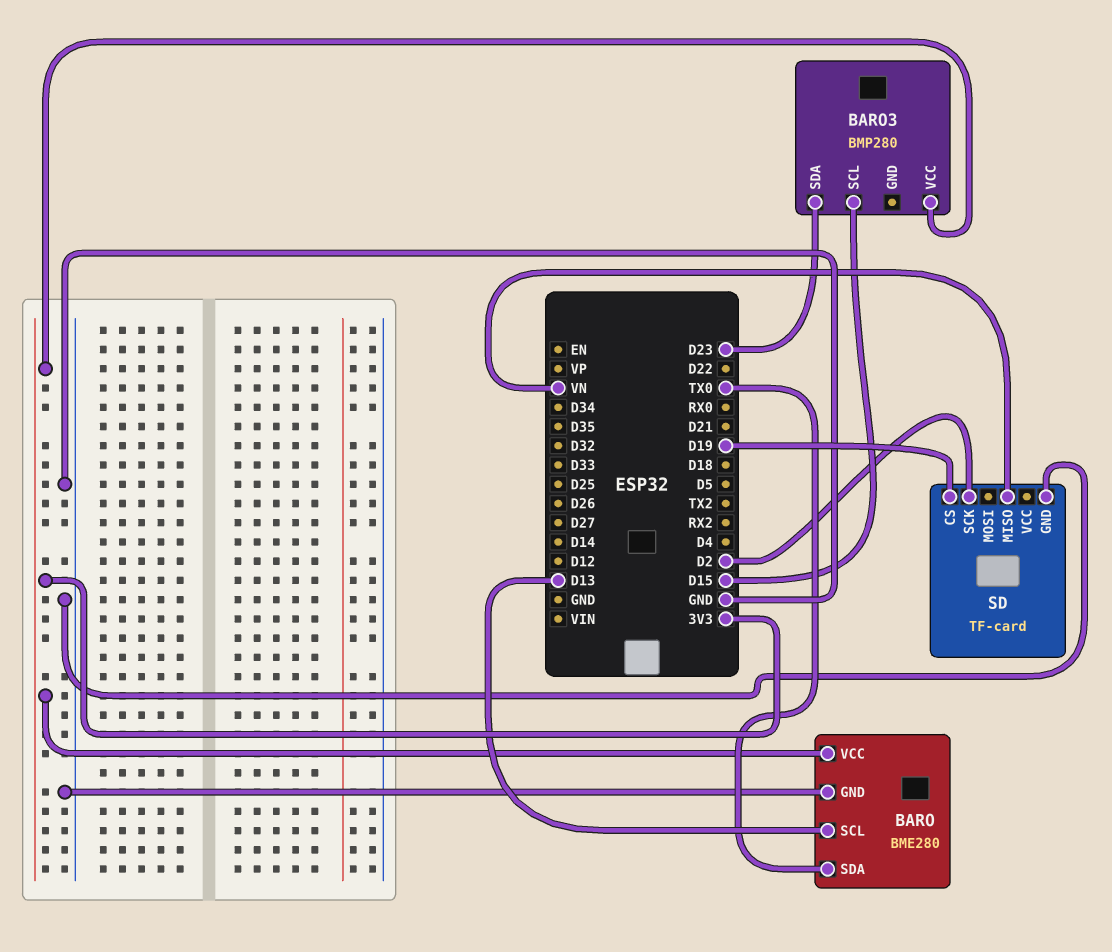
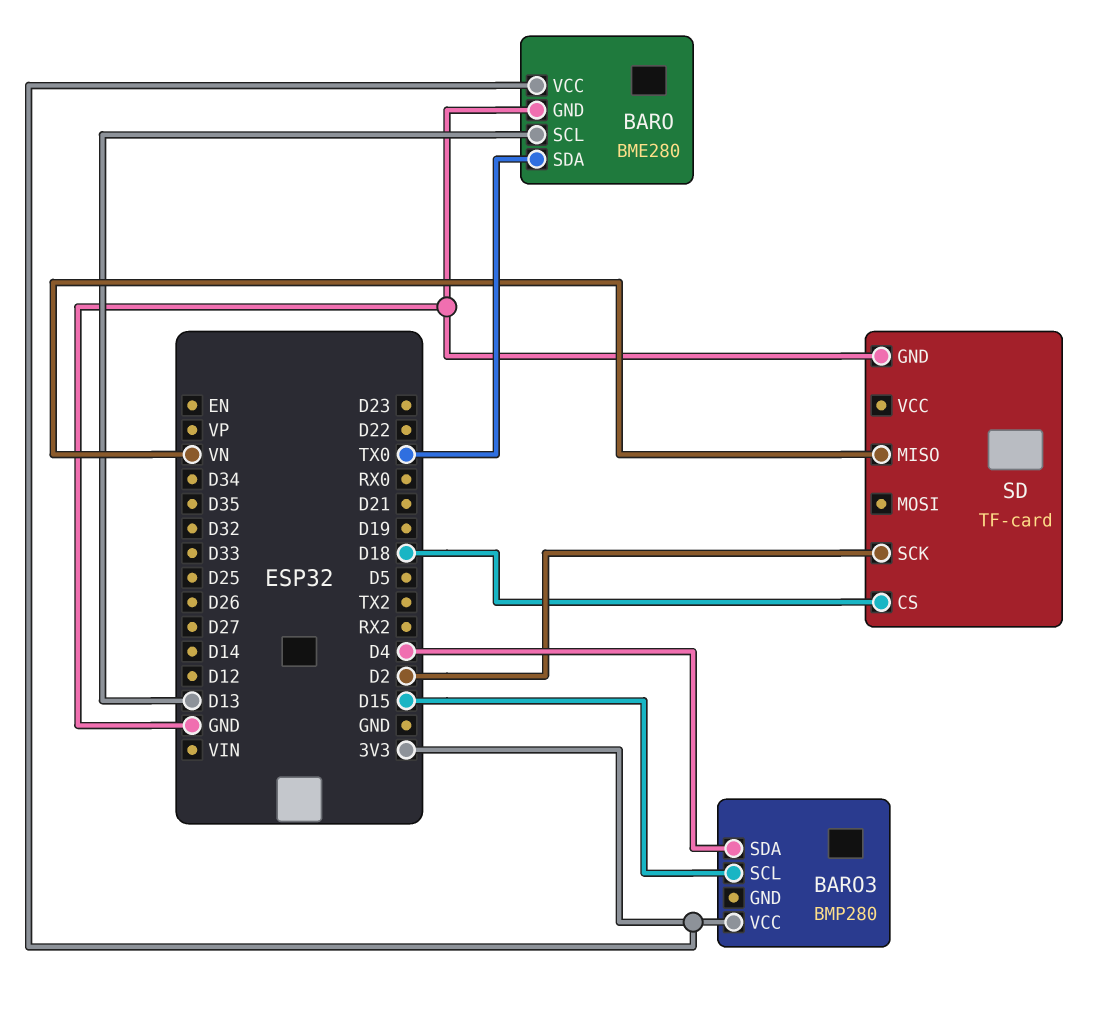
BARO3 pin SDA: D23 -> D4
SD pin CS: D19 -> D18

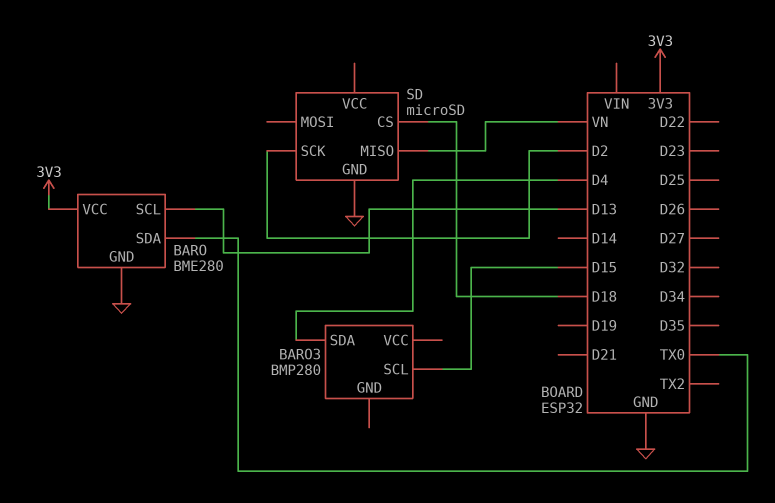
BARO3 pin VCC: 3V3 -> none
SD: TF-card -> microSD

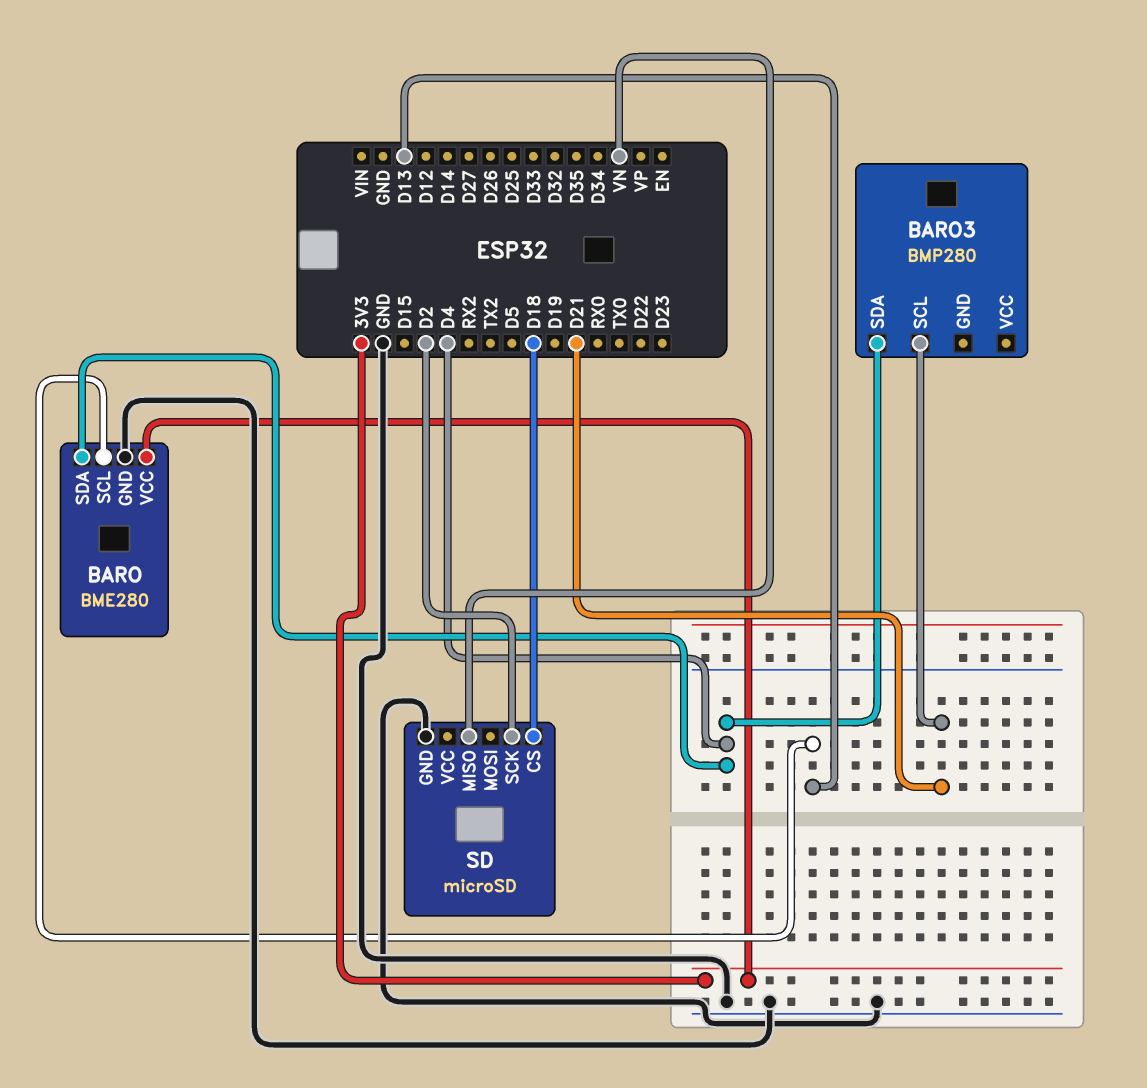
BARO pin SDA: TX0 -> D4
BARO3 pin SCL: D15 -> D21

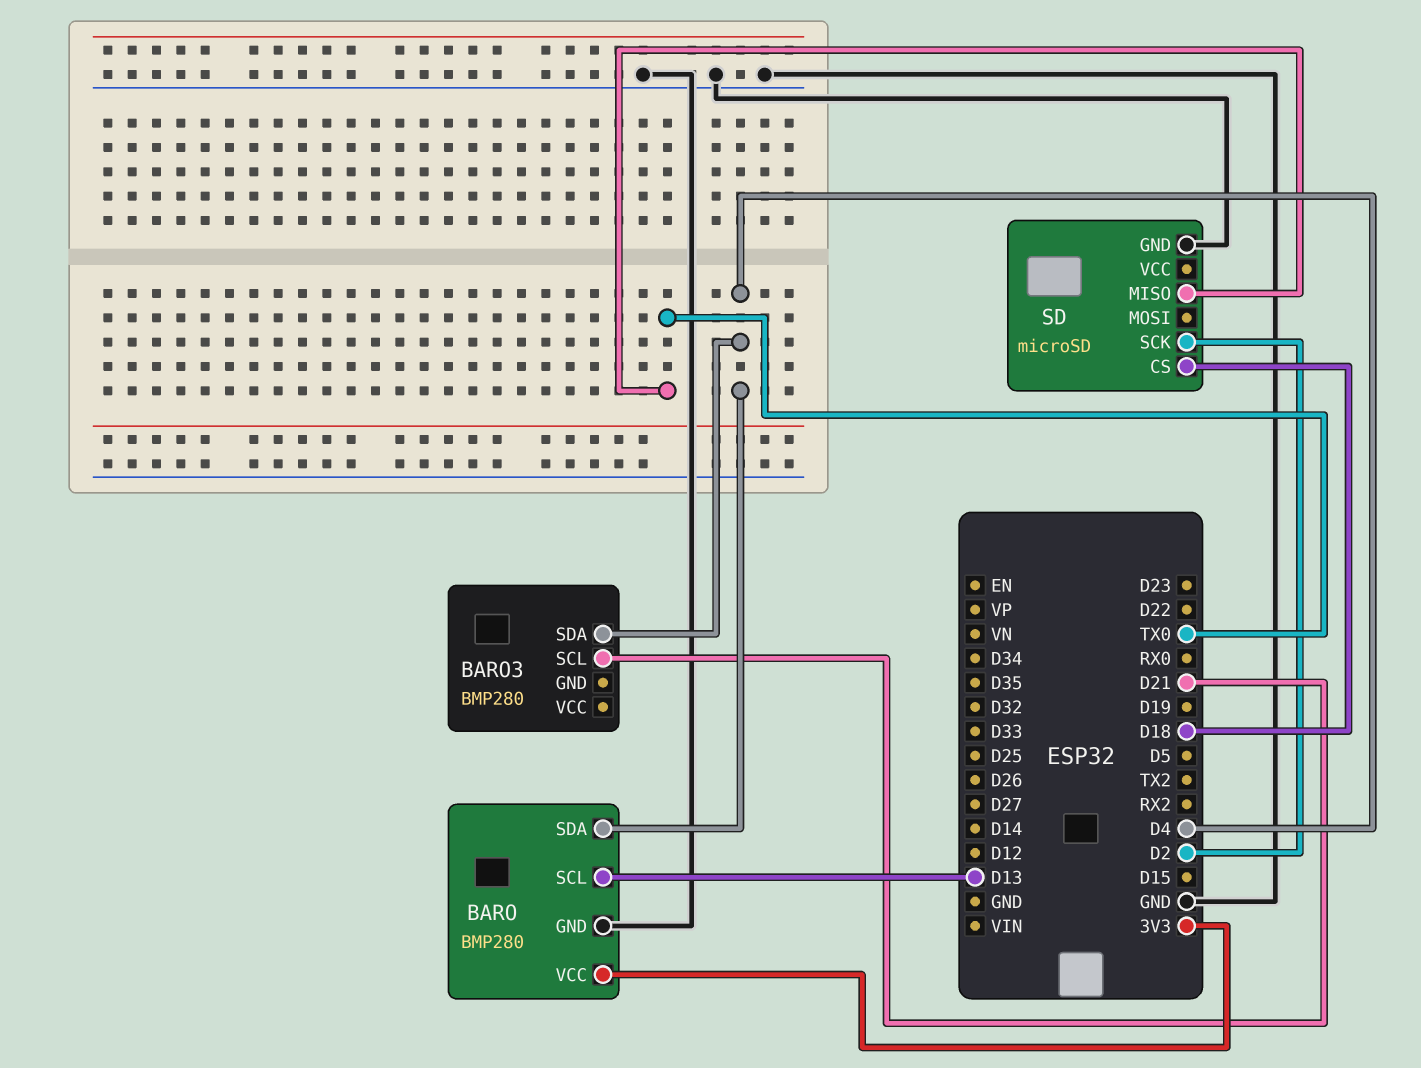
BARO: BME280 -> BMP280
SD pin MISO: VN -> TX0

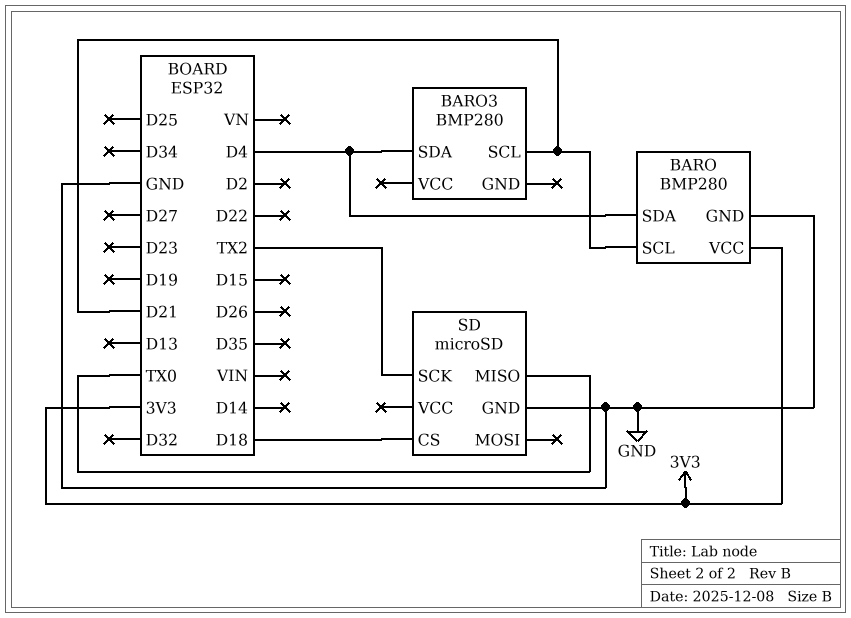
BARO pin SCL: D13 -> D21
SD pin SCK: D2 -> TX2

